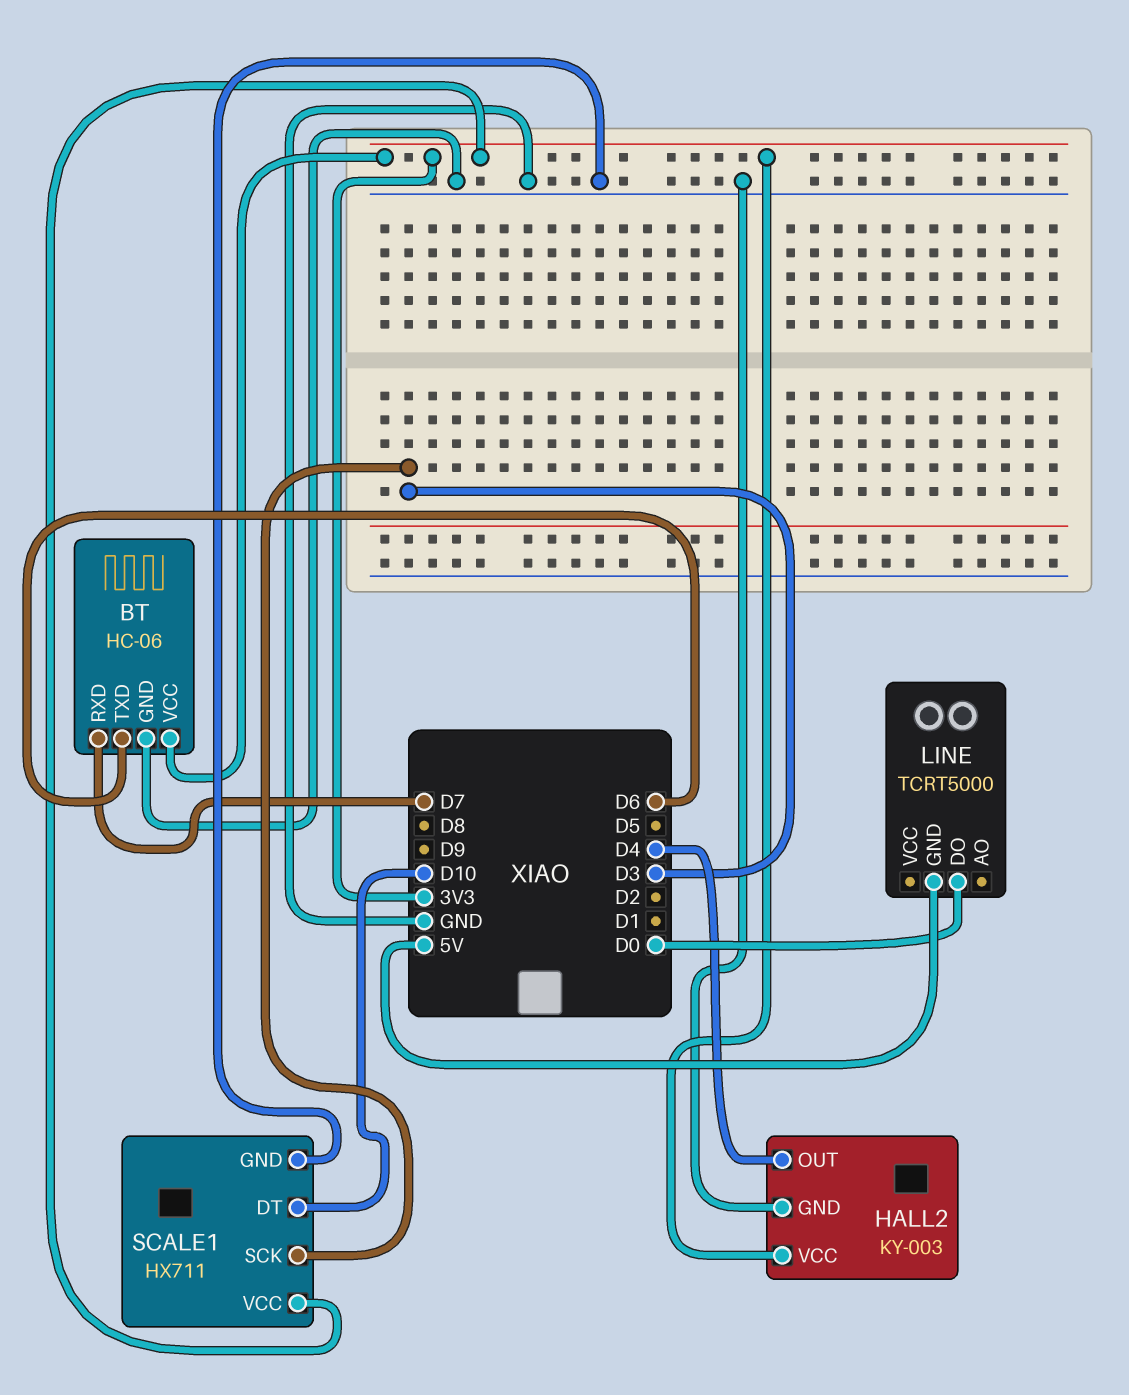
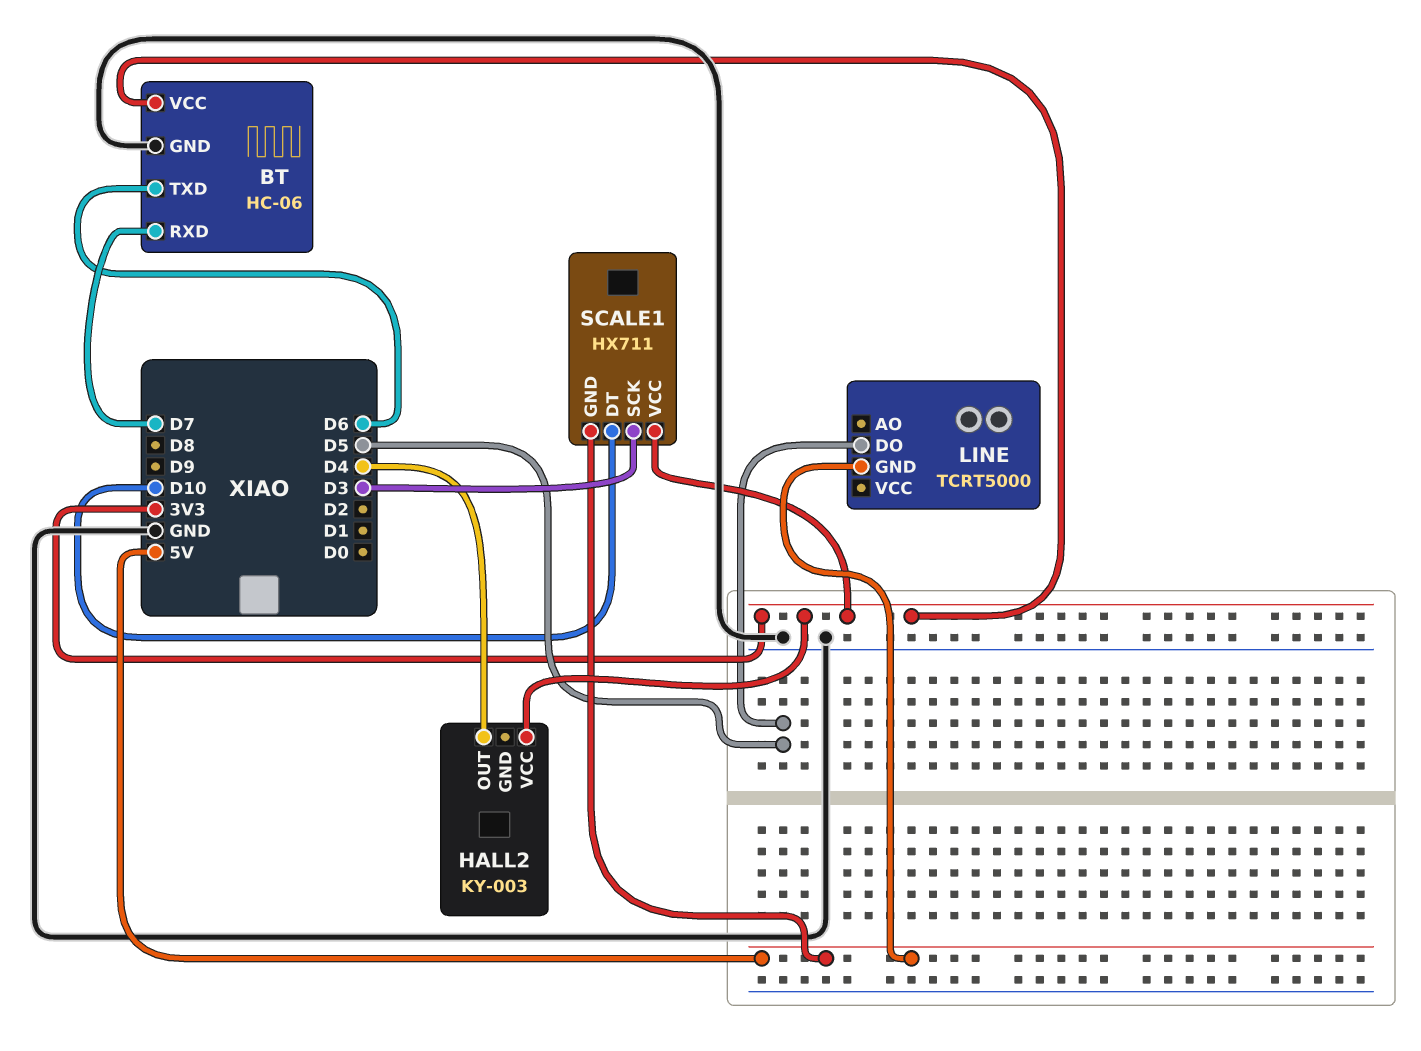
HALL2 pin GND: GND -> none
LINE pin DO: D0 -> D5
SCALE1 pin GND: GND -> 5V

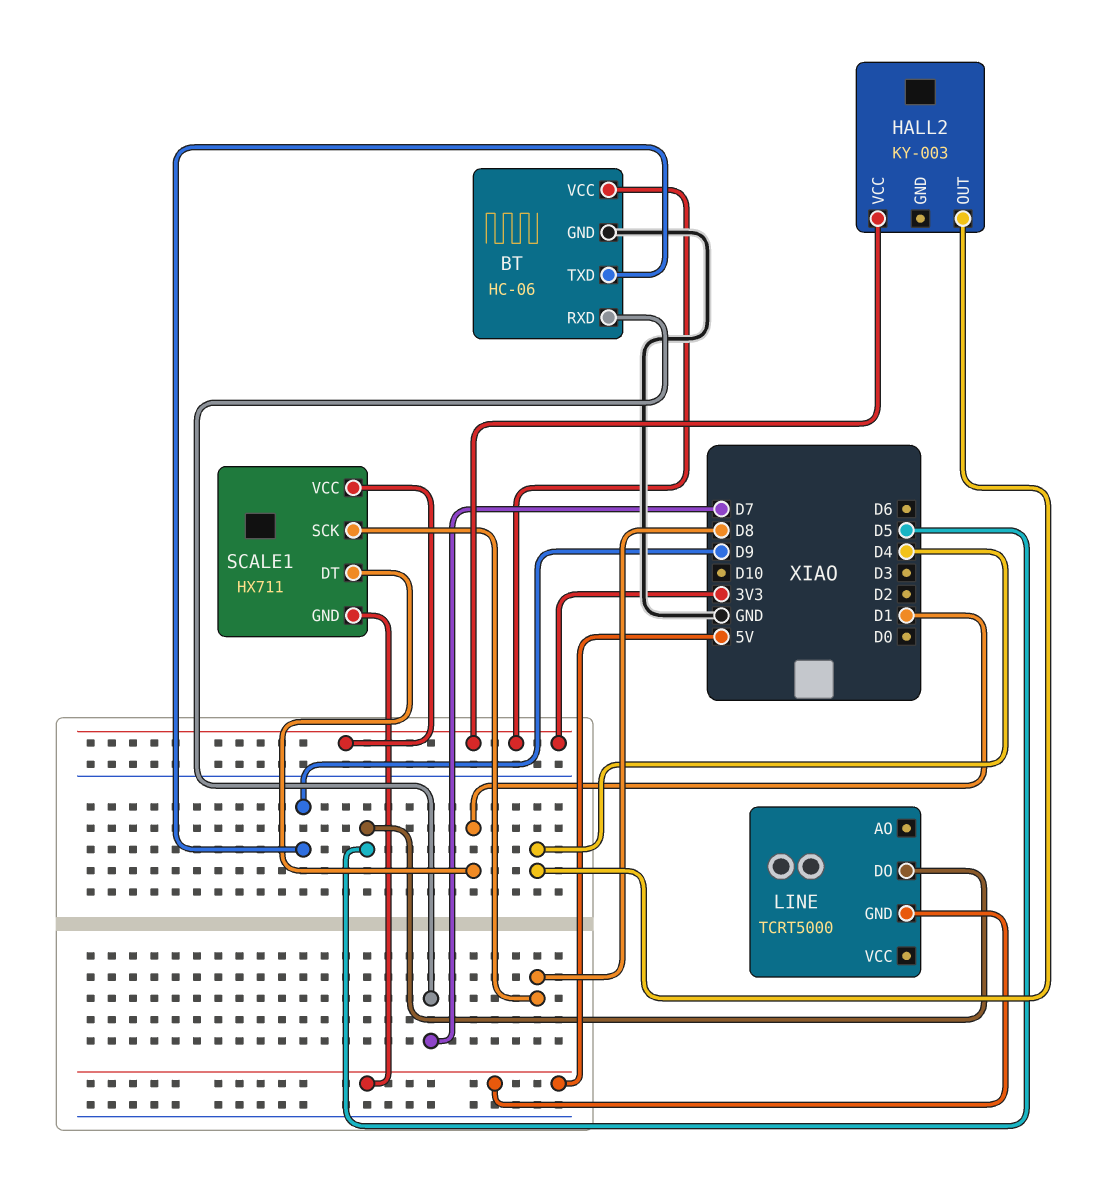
BT pin TXD: D6 -> D9
SCALE1 pin DT: D10 -> D1
SCALE1 pin SCK: D3 -> D8

